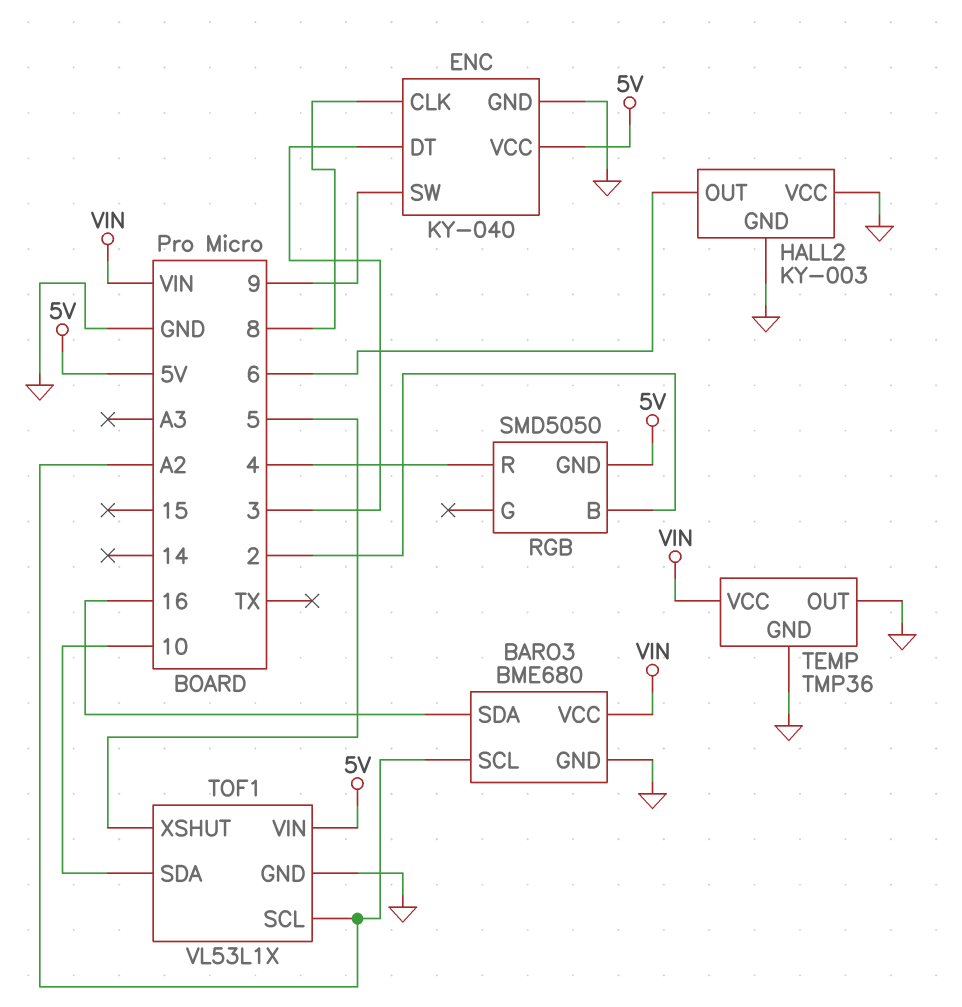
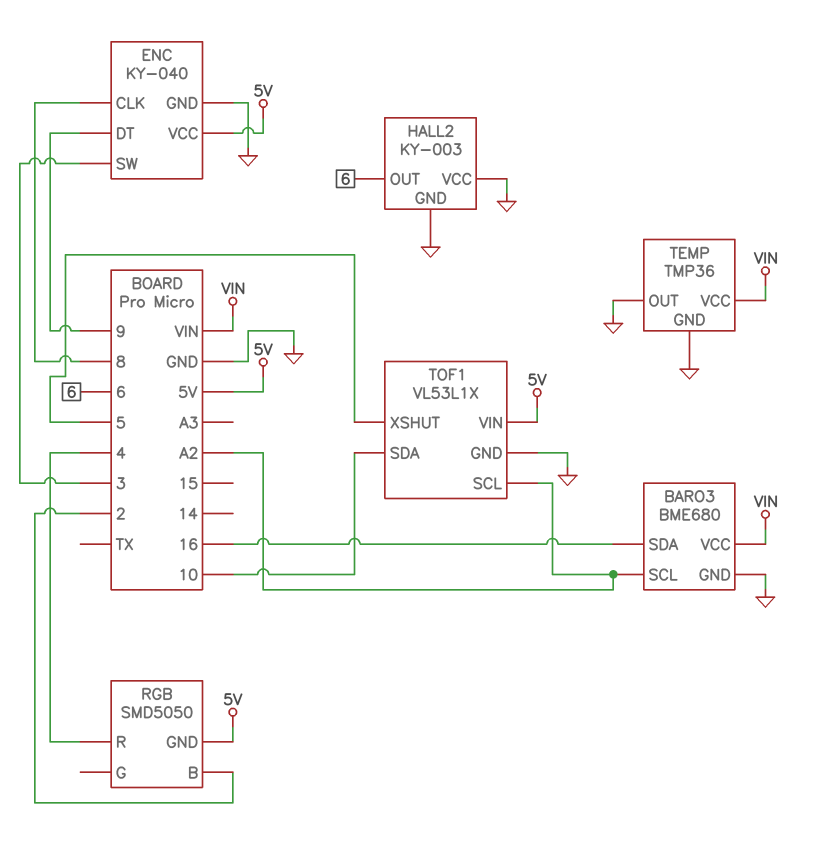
ENC pin DT: 3 -> 9
ENC pin SW: 9 -> 3

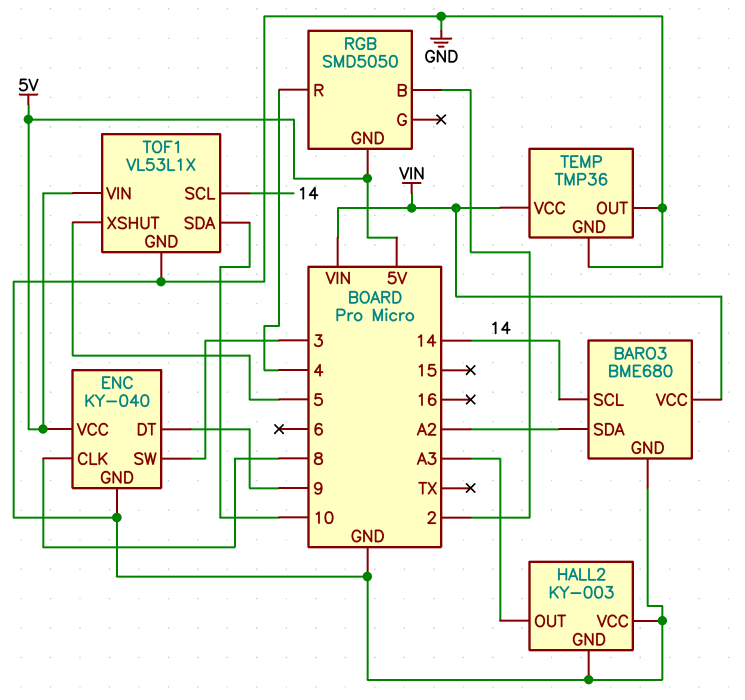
BARO3 pin SCL: A2 -> 14
BARO3 pin SDA: 16 -> A2
HALL2 pin OUT: 6 -> A3
TOF1 pin SCL: A2 -> 14

